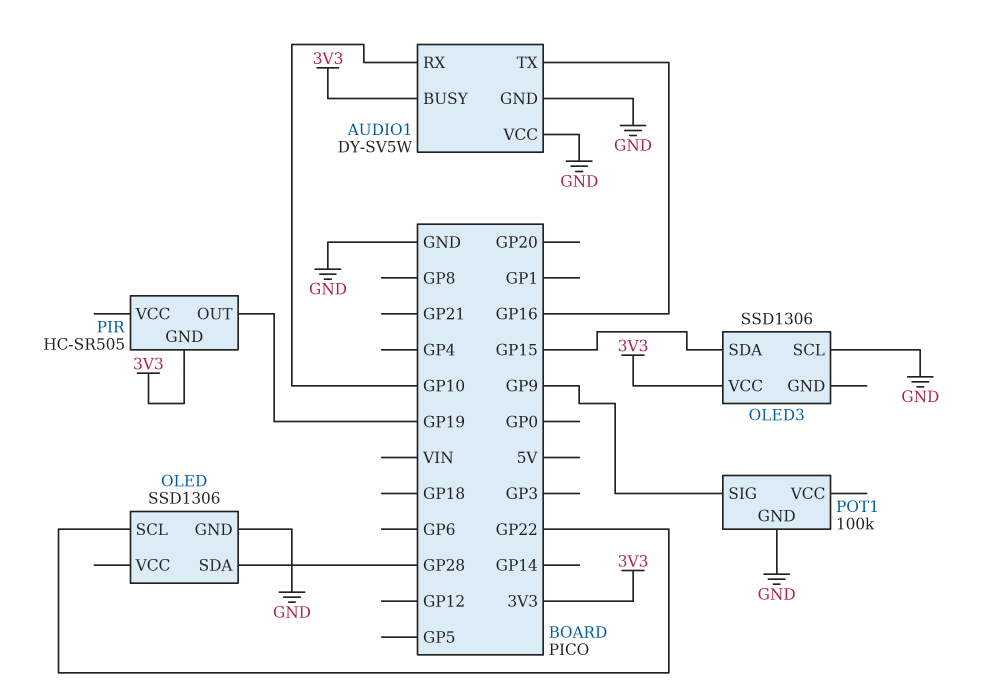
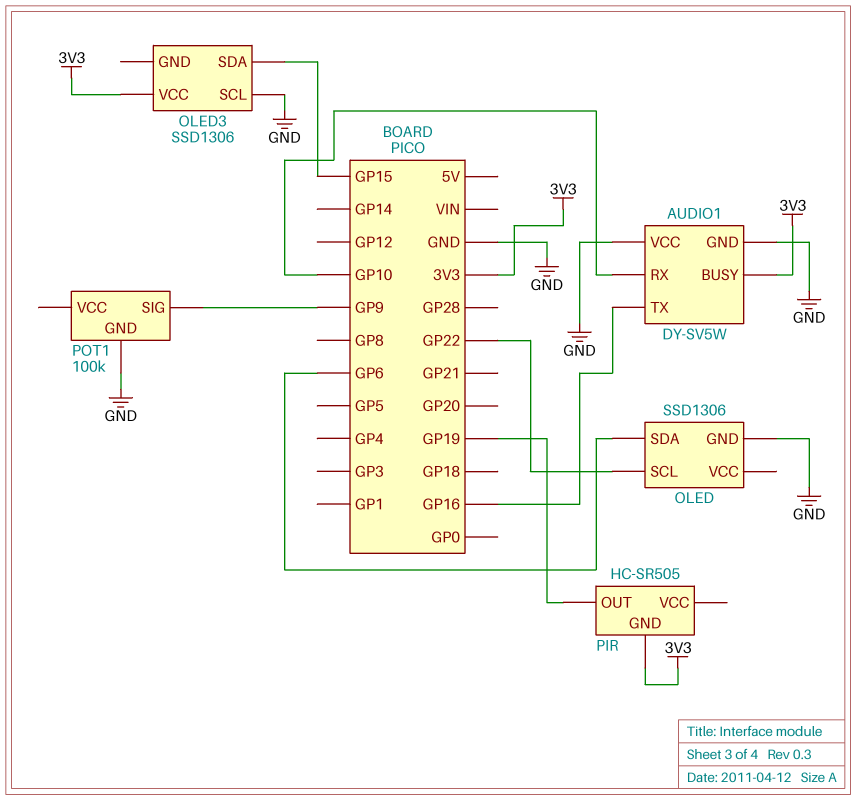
OLED pin SDA: GP28 -> GP6

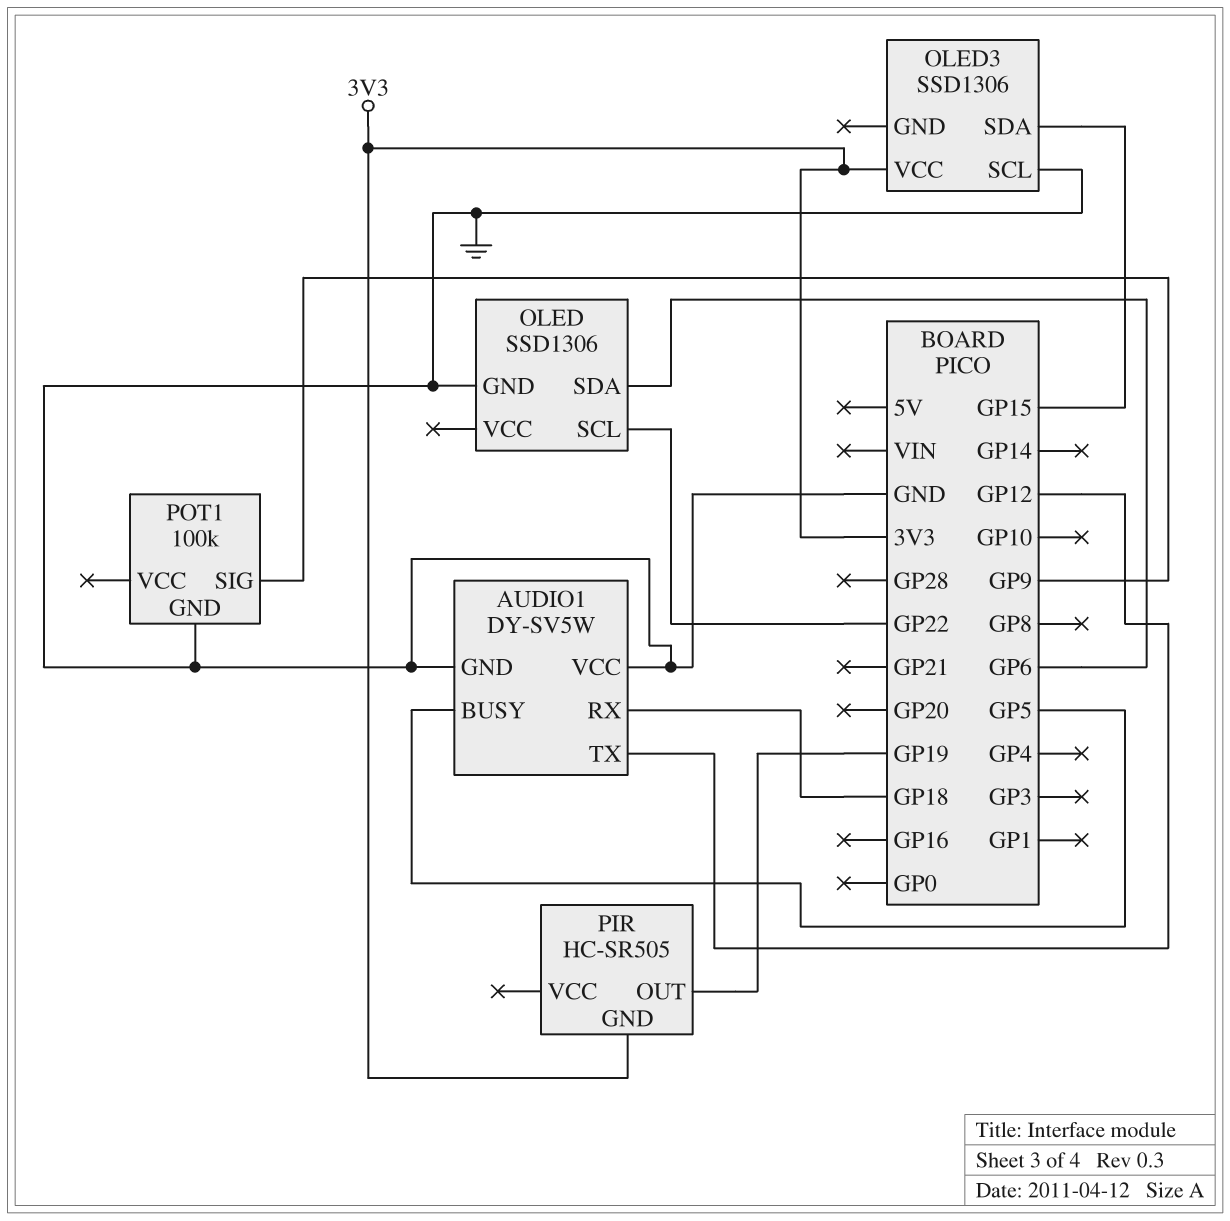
AUDIO1 pin BUSY: 3V3 -> GP5
AUDIO1 pin RX: GP10 -> GP18
AUDIO1 pin TX: GP16 -> GP12

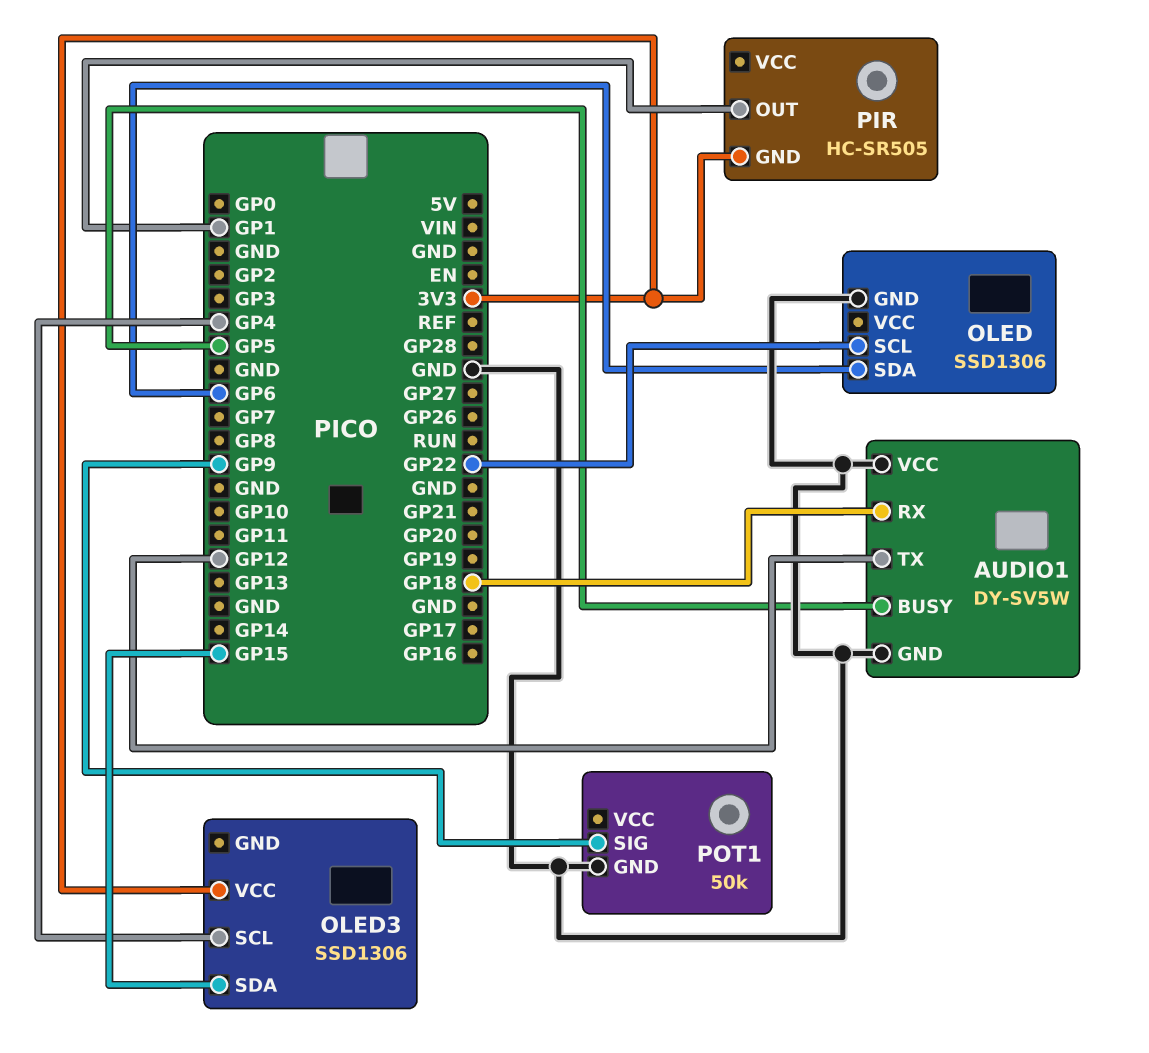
OLED3 pin SCL: GND -> GP4
PIR pin OUT: GP19 -> GP1
POT1: 100k -> 50k

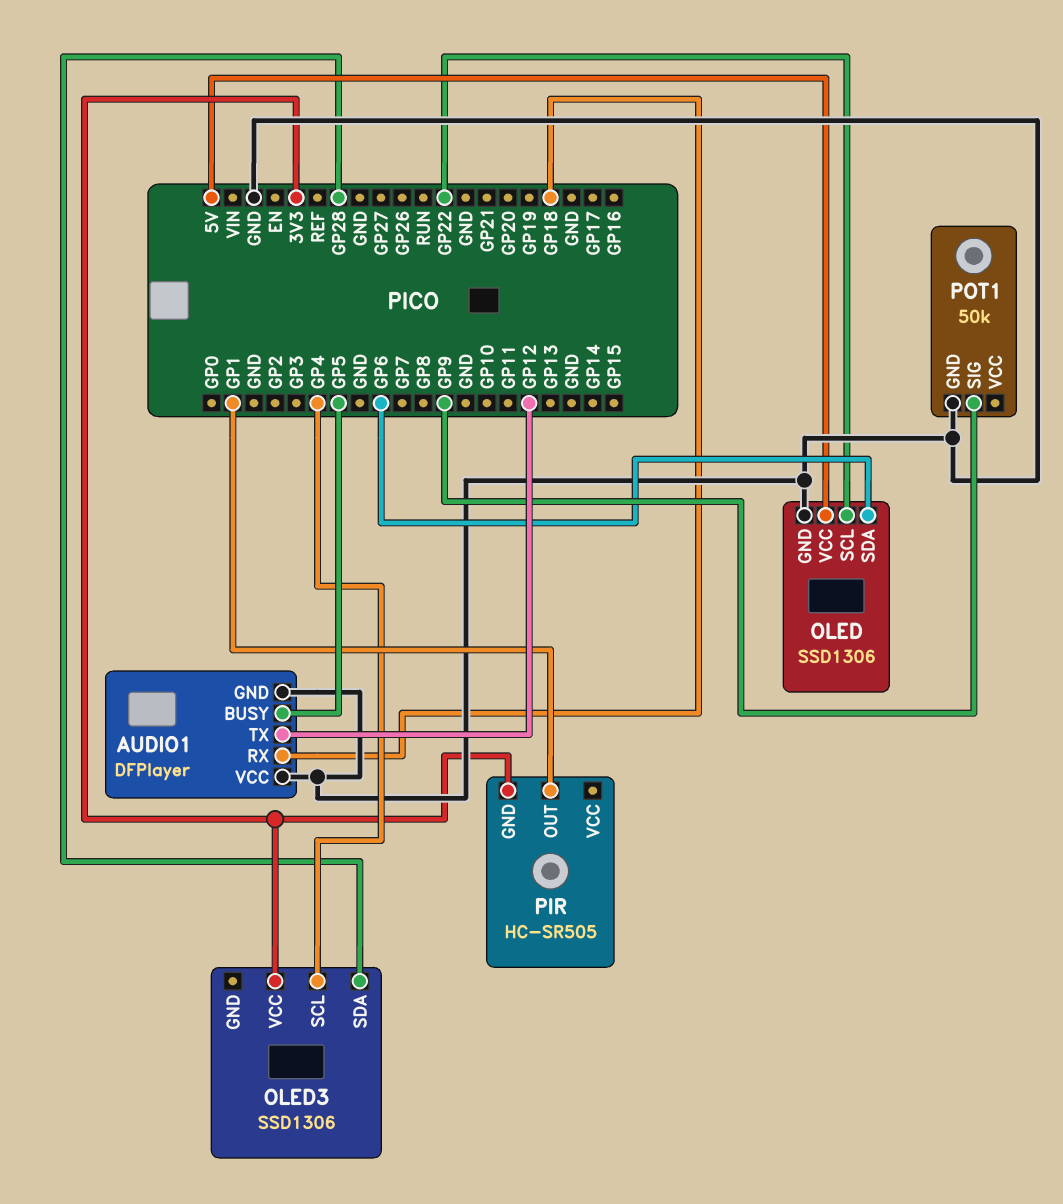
AUDIO1: DY-SV5W -> DFPlayer
OLED pin VCC: none -> 5V
OLED3 pin SDA: GP15 -> GP28

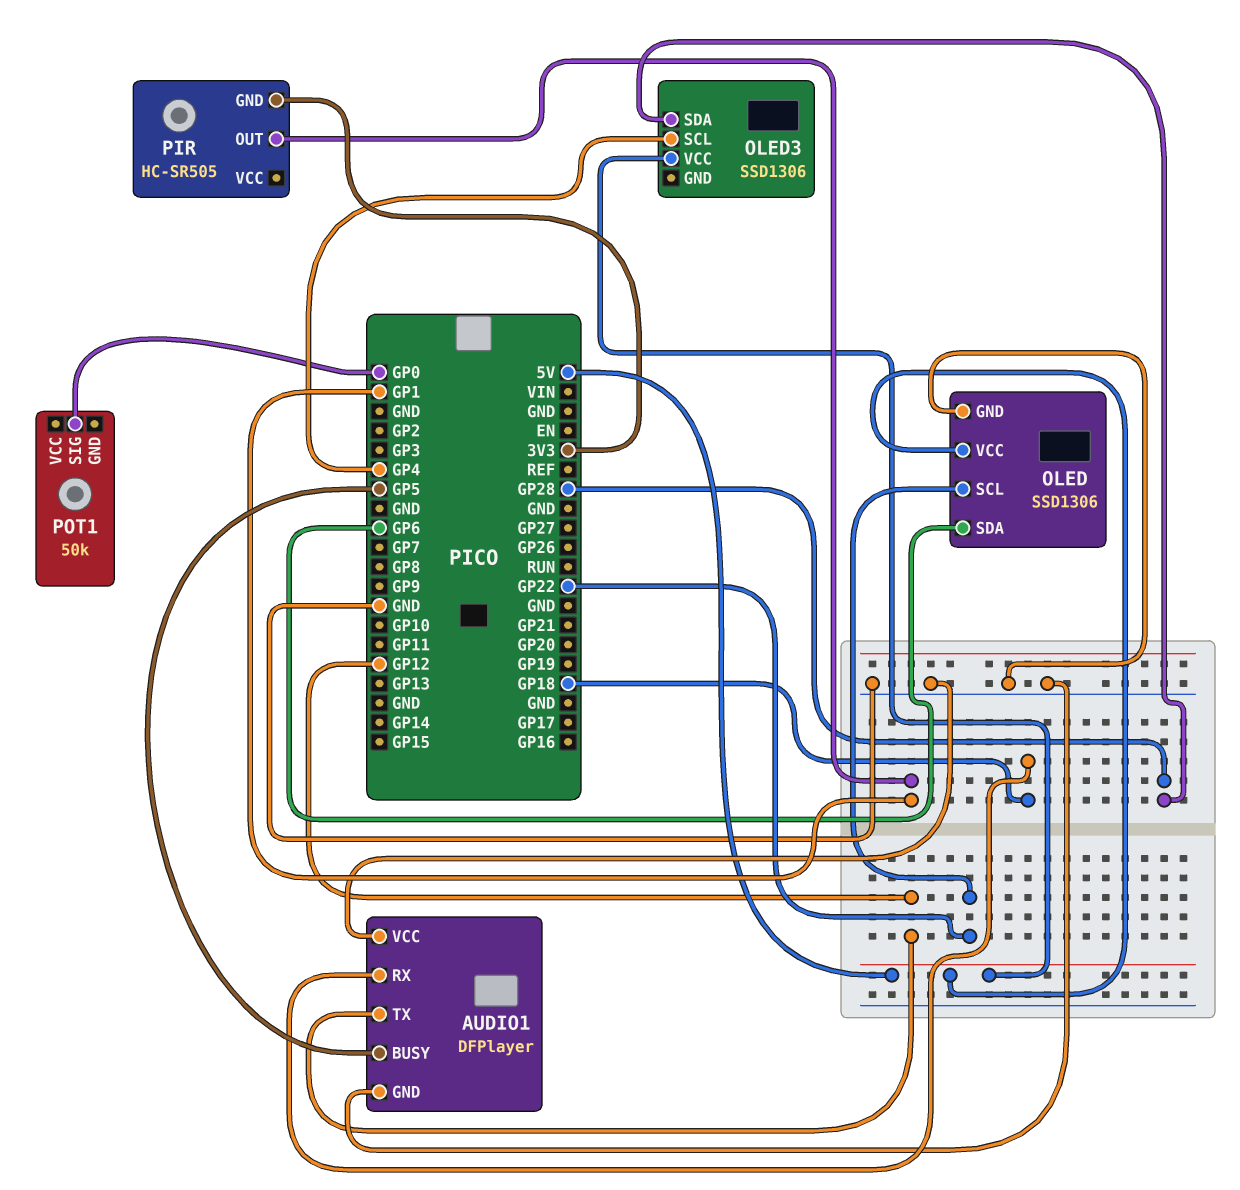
OLED3 pin VCC: 3V3 -> 5V
POT1 pin GND: GND -> none
POT1 pin SIG: GP9 -> GP0

